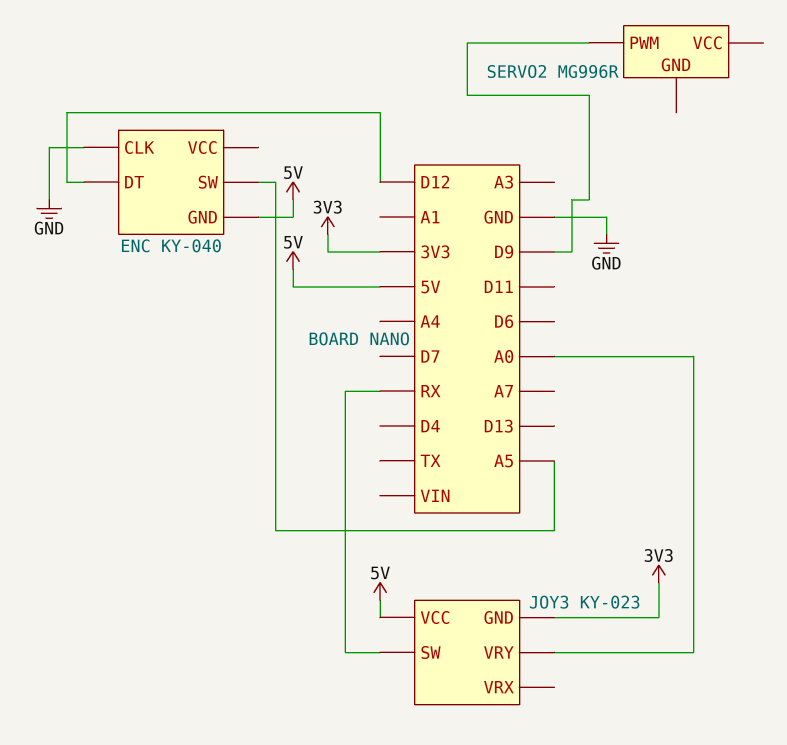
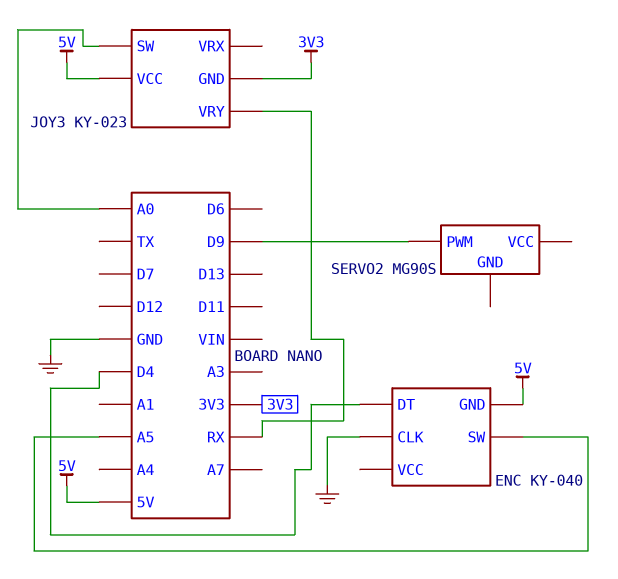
ENC pin DT: D12 -> D4
JOY3 pin SW: RX -> A0
JOY3 pin VRY: A0 -> RX
SERVO2: MG996R -> MG90S

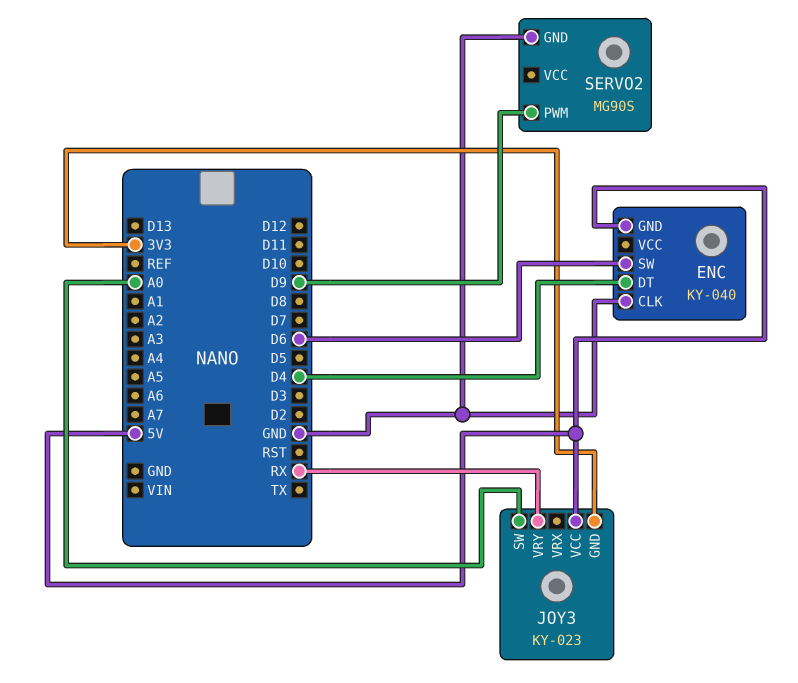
ENC pin SW: A5 -> D6
SERVO2 pin GND: none -> GND

